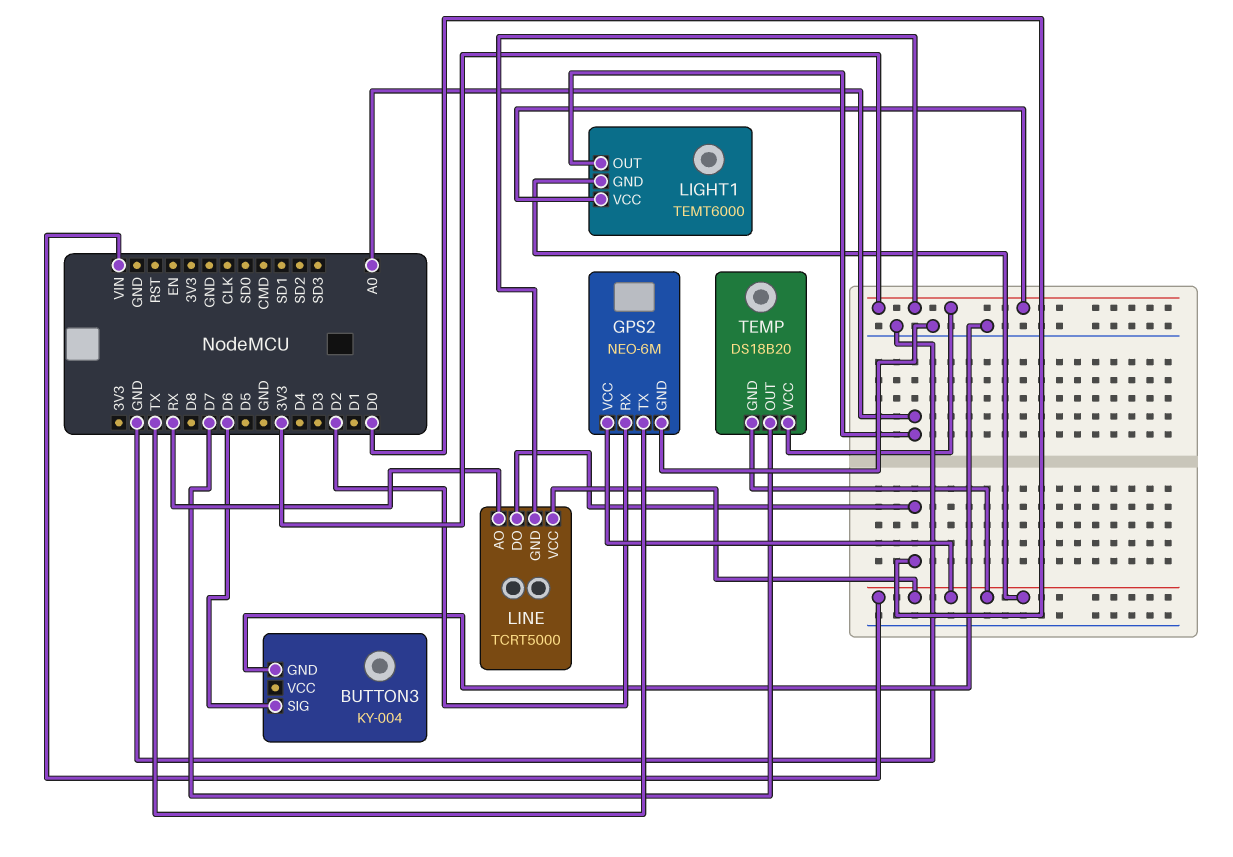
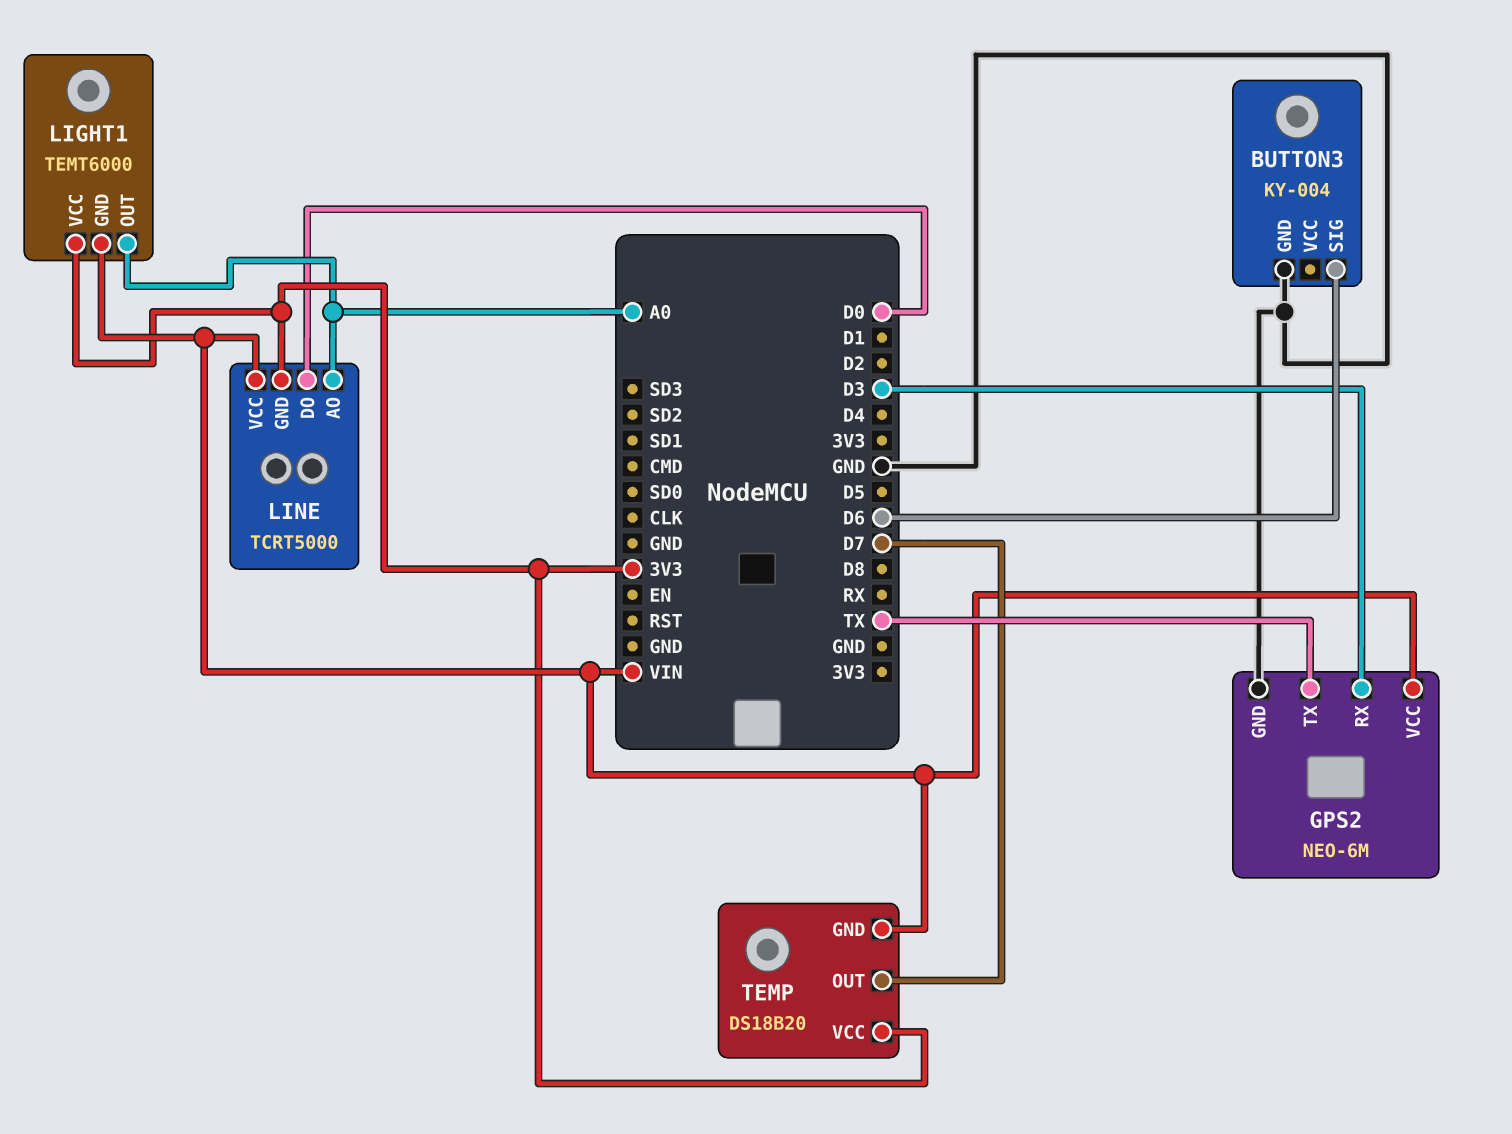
GPS2 pin RX: D2 -> D3
LINE pin AO: RX -> A0

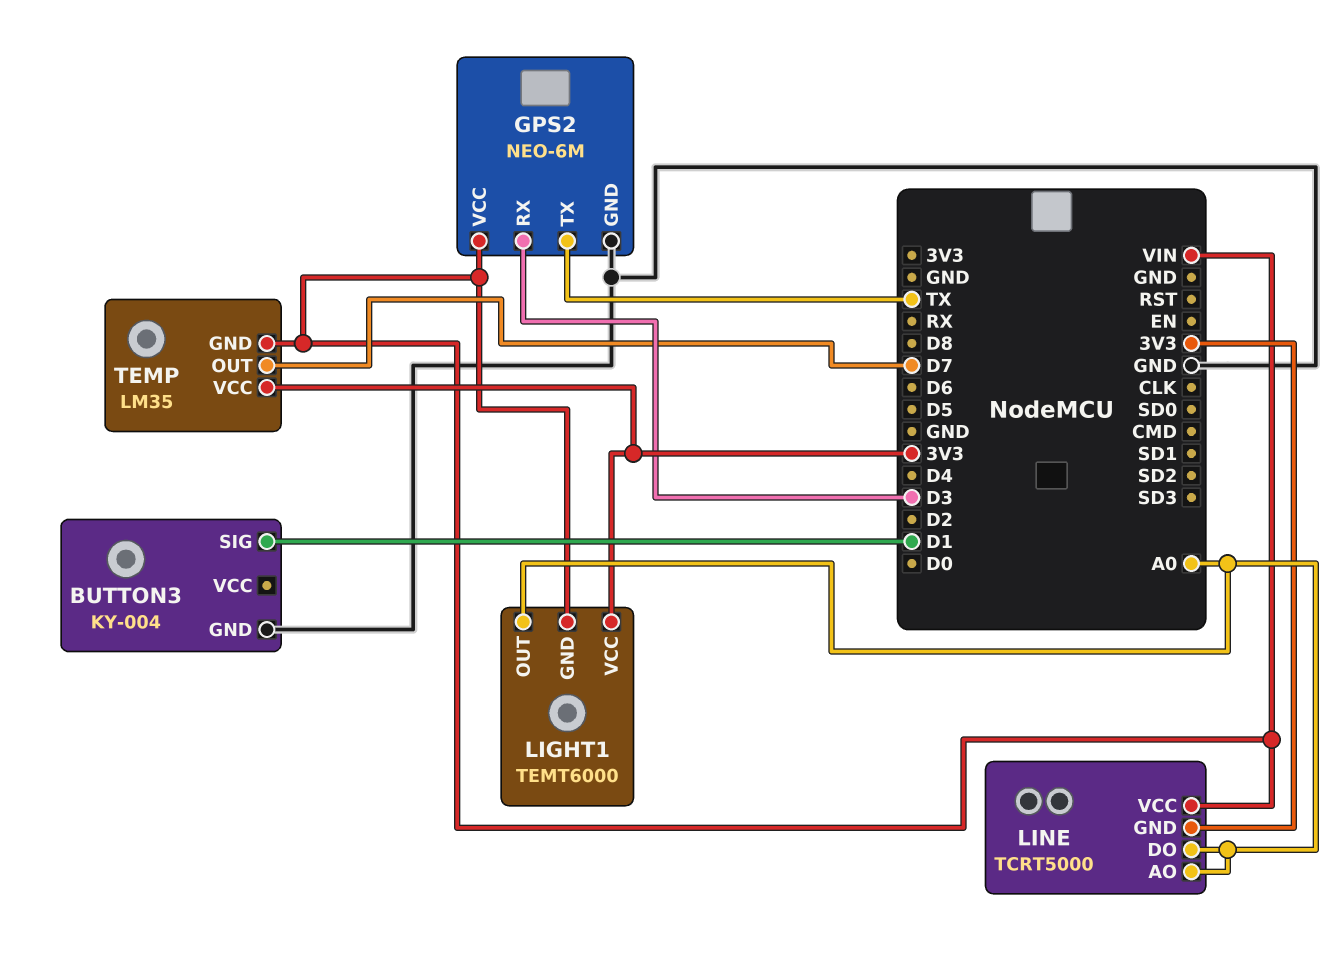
BUTTON3 pin SIG: D6 -> D1
LINE pin DO: D0 -> A0
TEMP: DS18B20 -> LM35

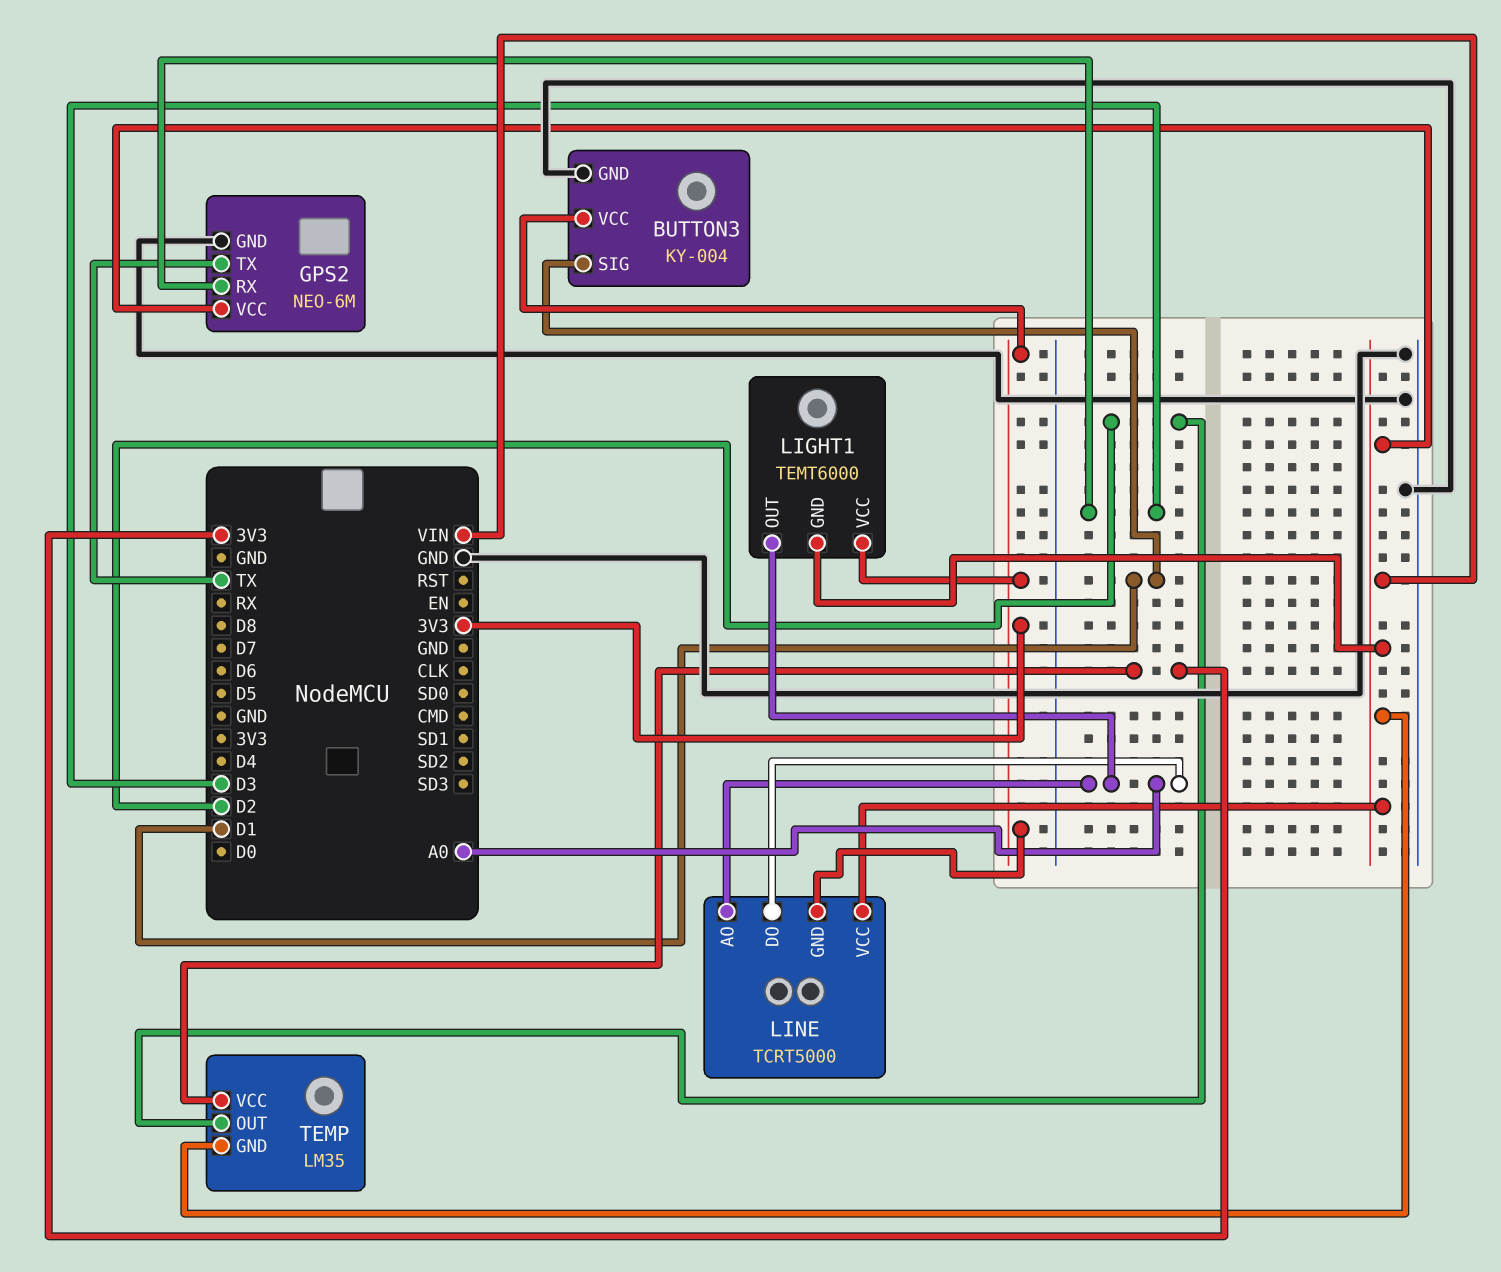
BUTTON3 pin VCC: none -> 3V3
TEMP pin OUT: D7 -> D2

